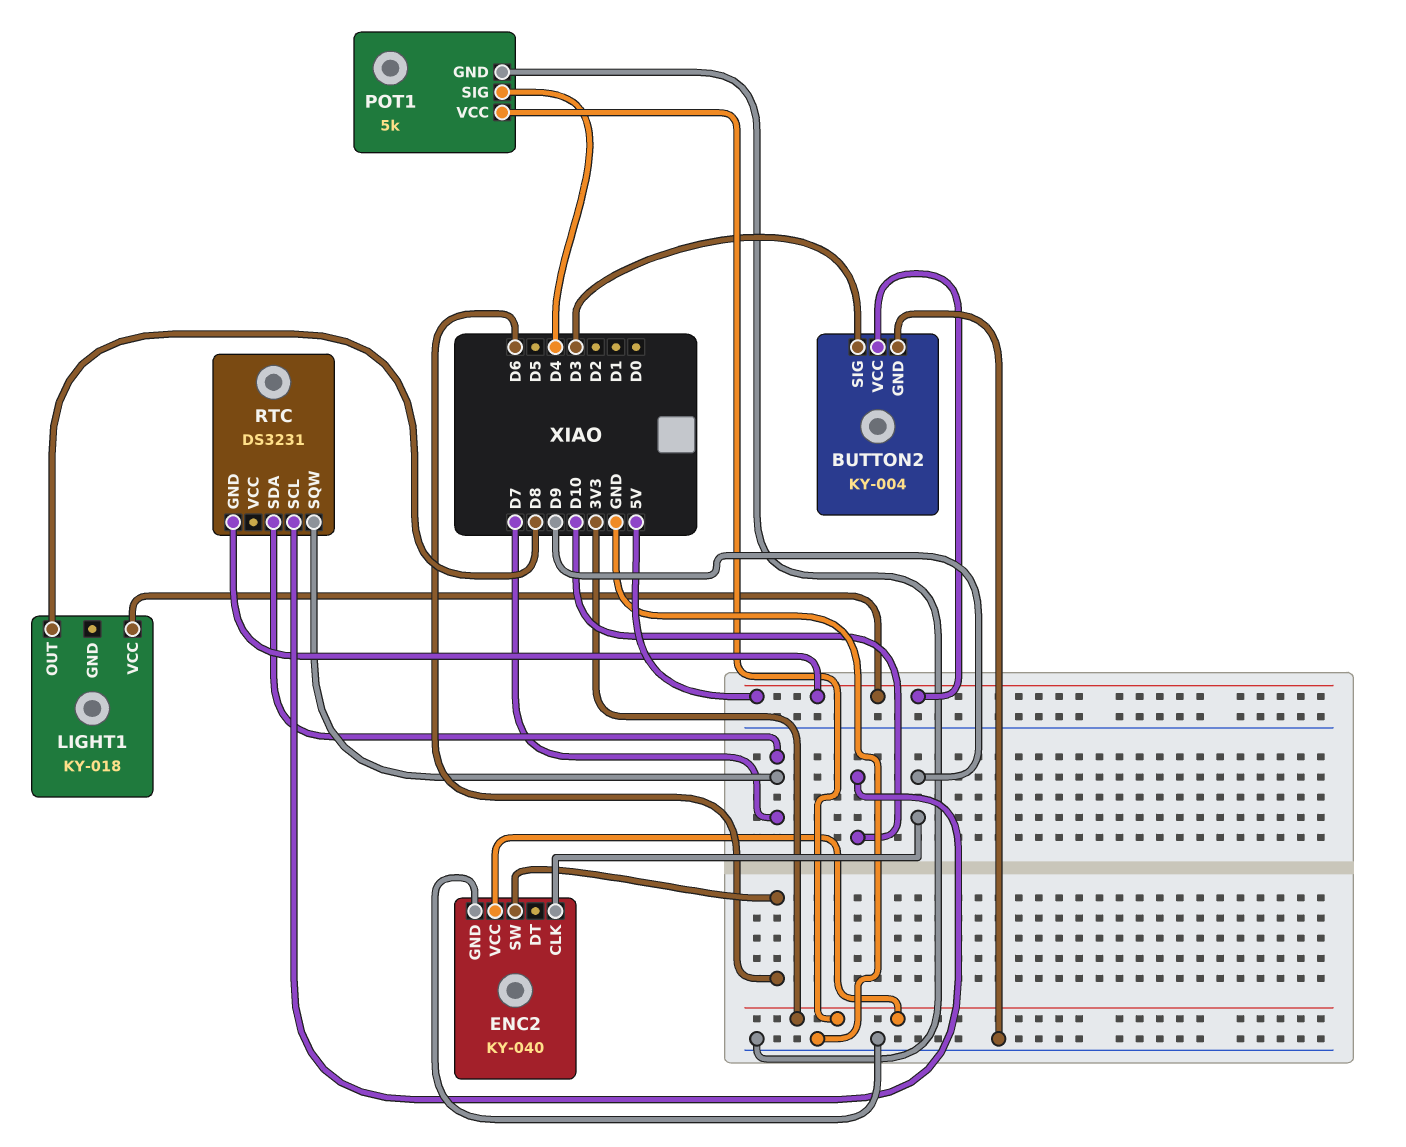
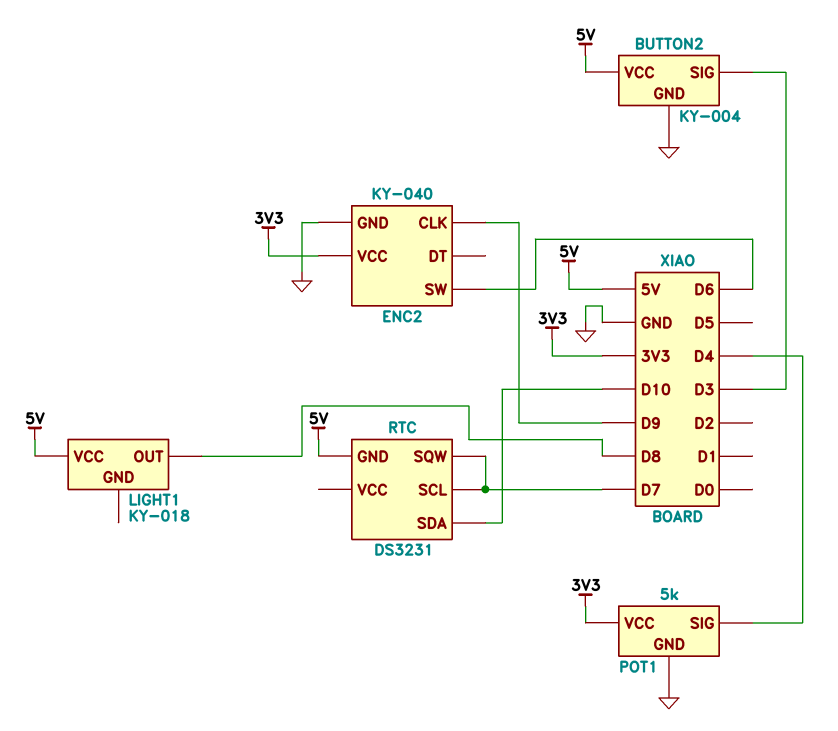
RTC pin SCL: D10 -> D7
RTC pin SDA: D7 -> D10

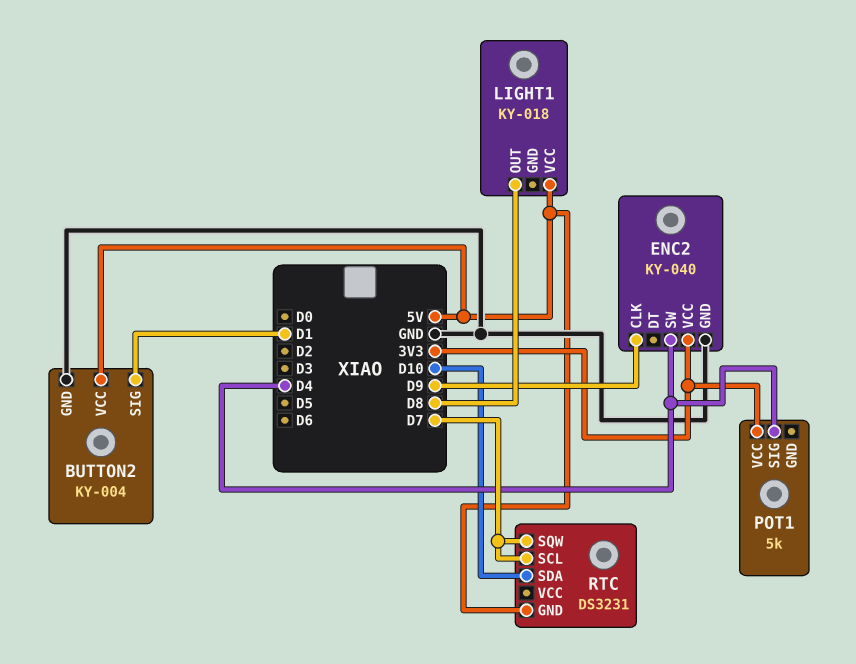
BUTTON2 pin SIG: D3 -> D1
ENC2 pin SW: D6 -> D4
POT1 pin GND: GND -> none

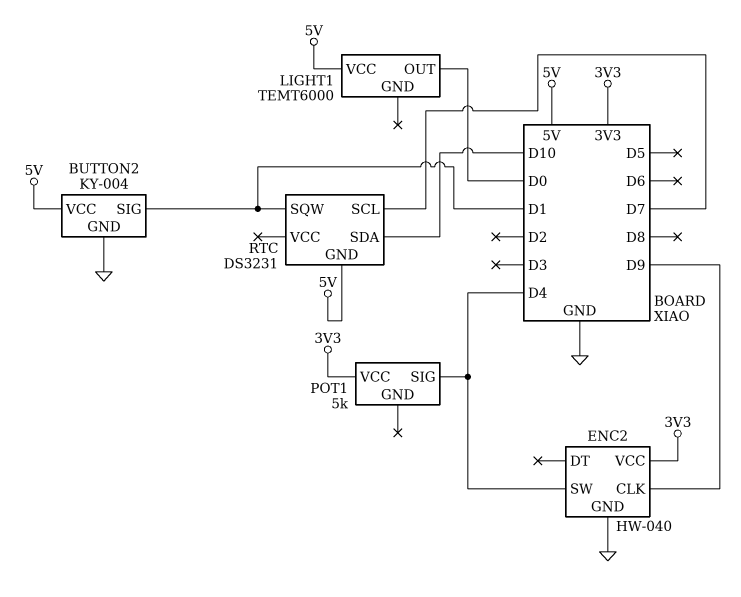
ENC2: KY-040 -> HW-040
LIGHT1: KY-018 -> TEMT6000
LIGHT1 pin OUT: D8 -> D0
RTC pin SQW: D7 -> D1

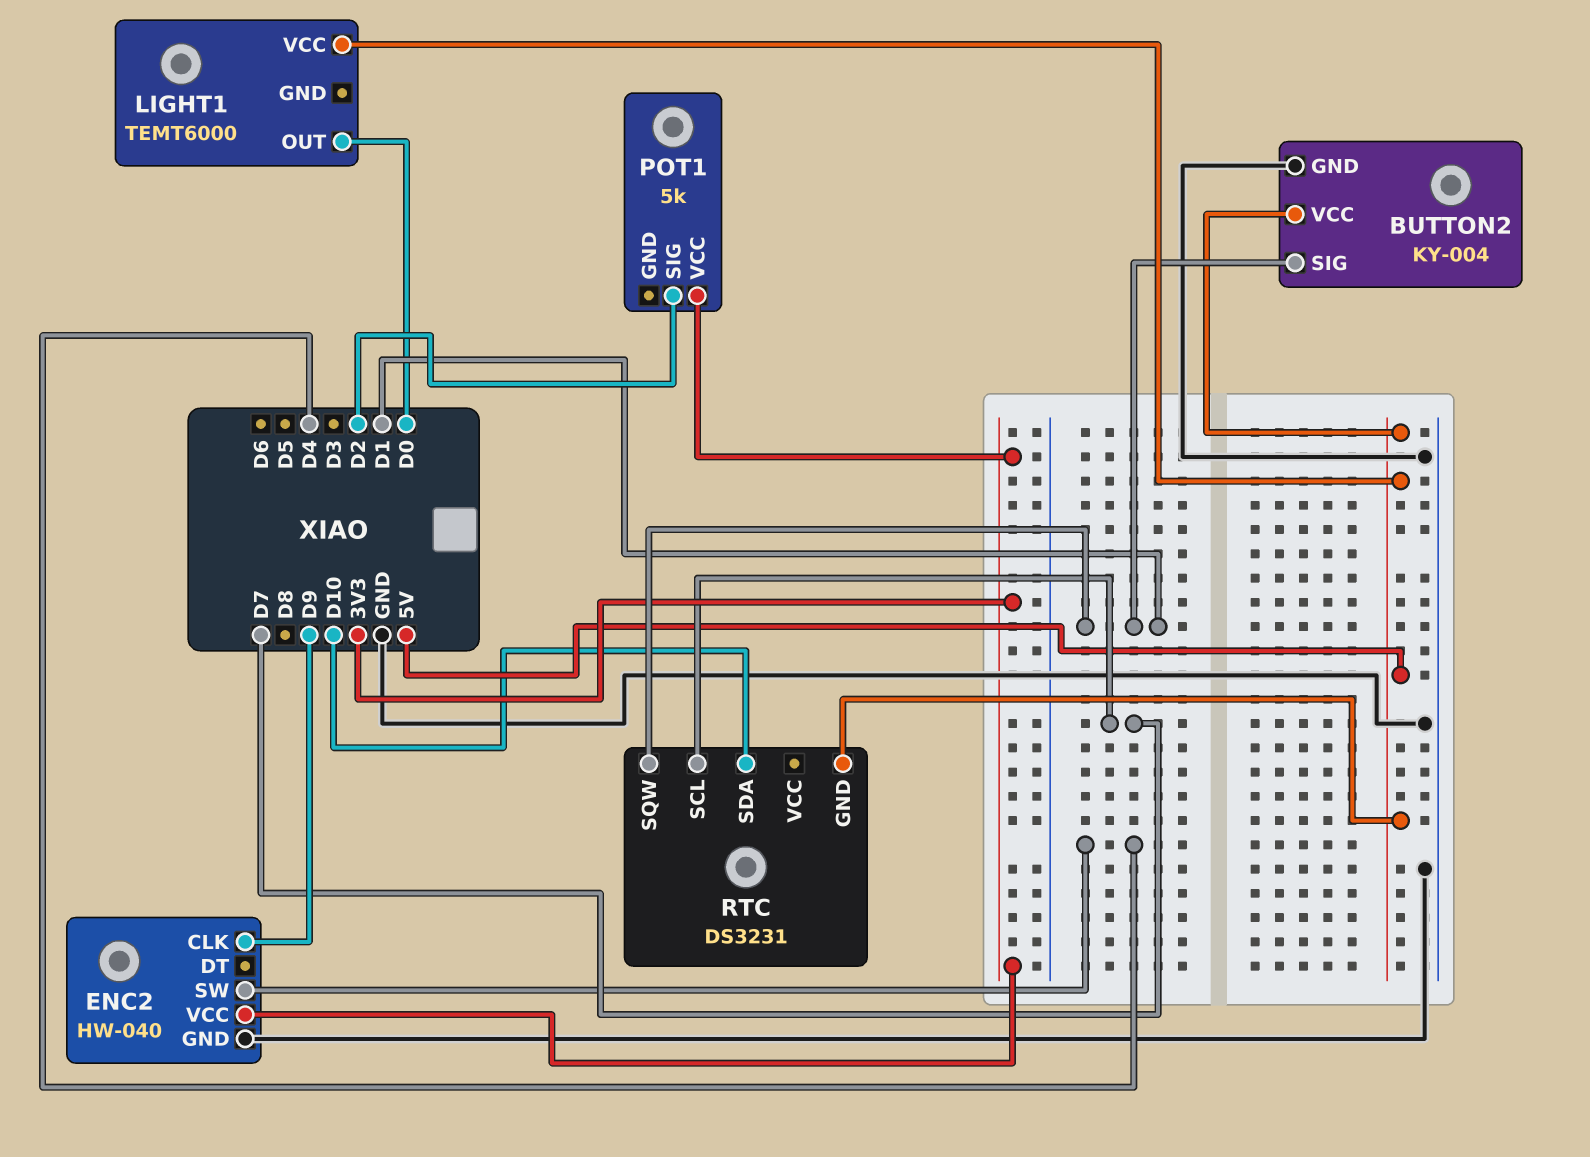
POT1 pin SIG: D4 -> D2

